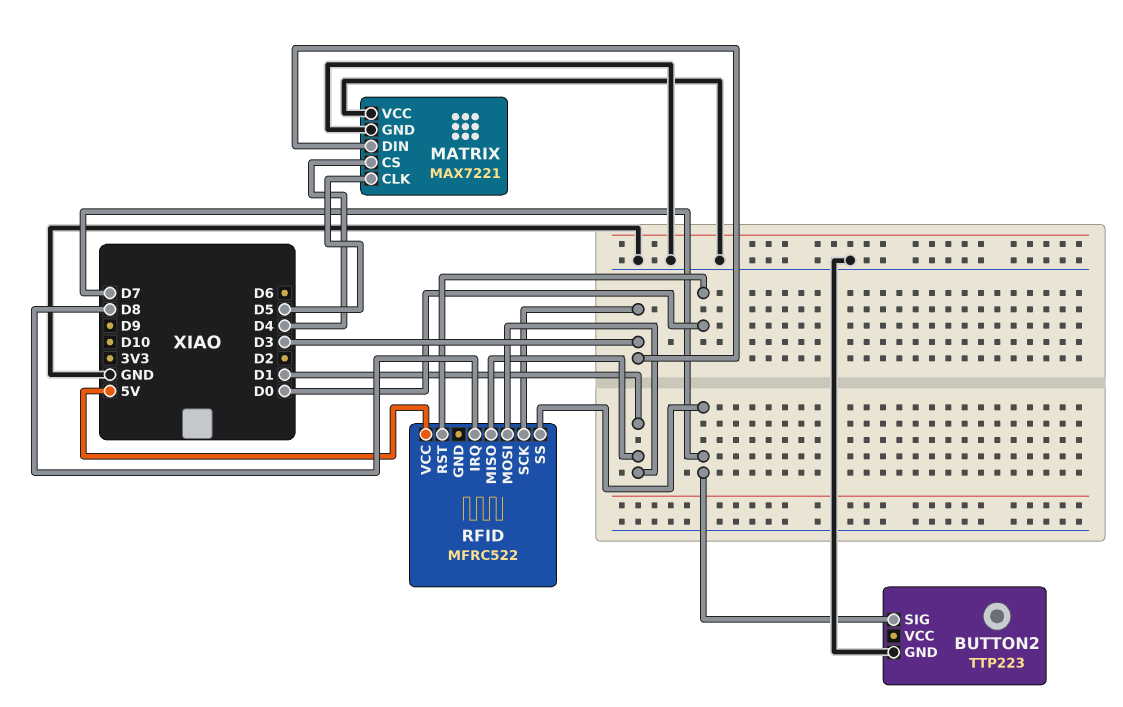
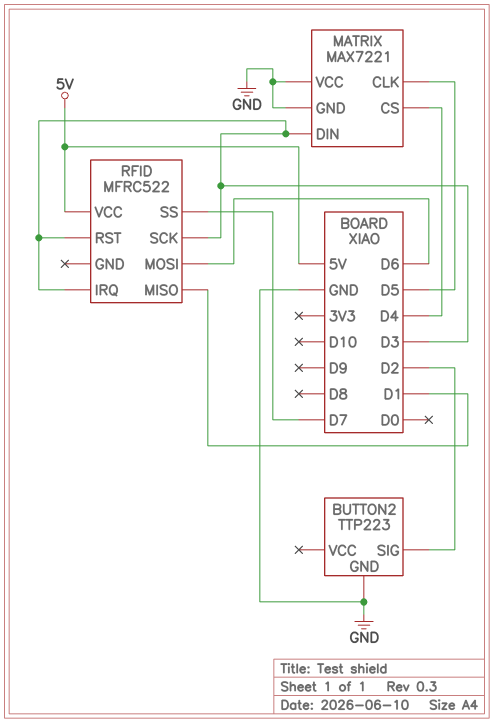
BUTTON2 pin SIG: D7 -> D2
RFID pin IRQ: D8 -> D3
RFID pin MOSI: D1 -> D6
RFID pin RST: D0 -> D3

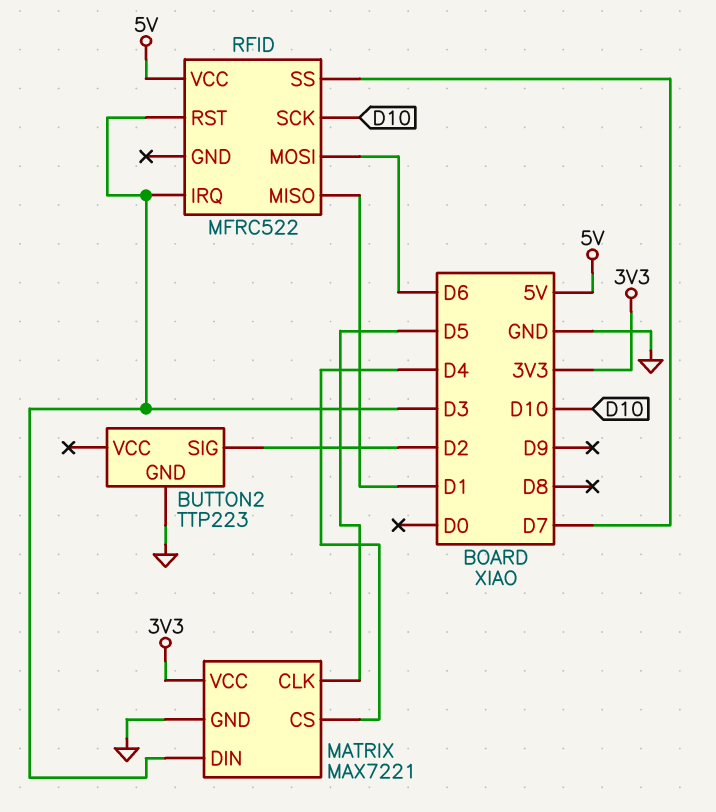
MATRIX pin VCC: GND -> 3V3
RFID pin SCK: D3 -> D10

